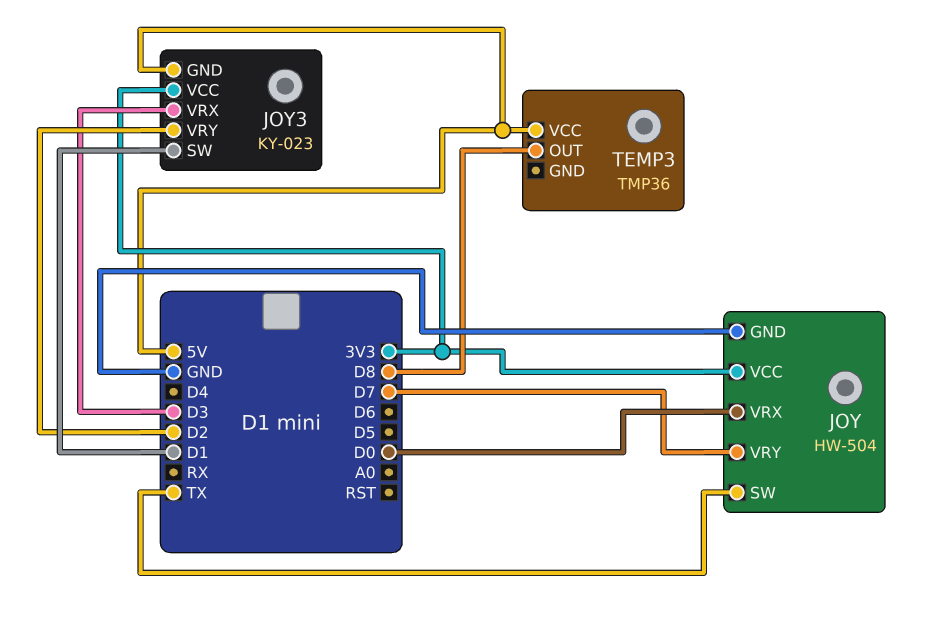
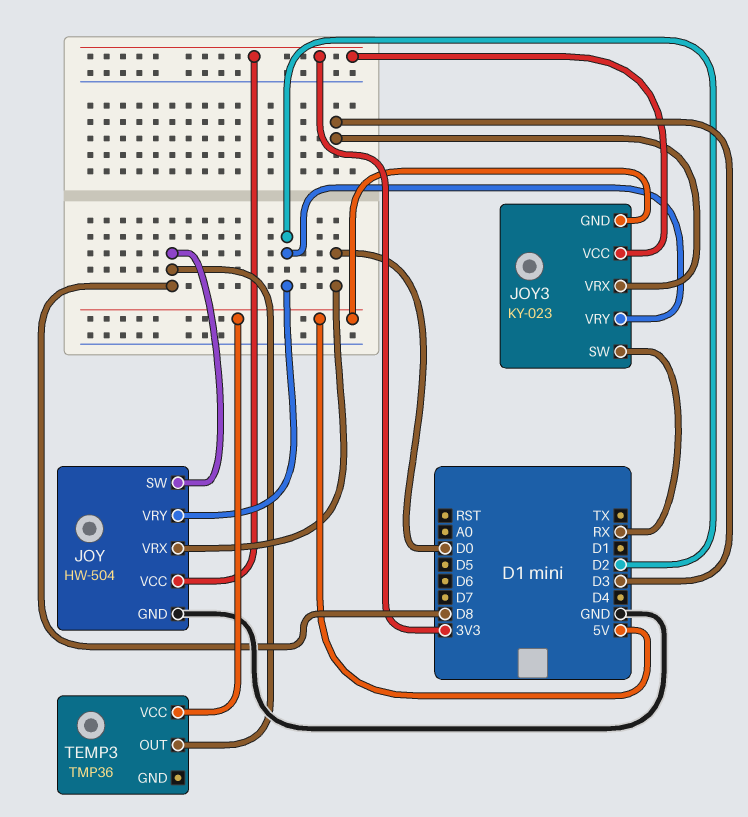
JOY pin SW: TX -> D8
JOY pin VRY: D7 -> D2
JOY3 pin SW: D1 -> RX

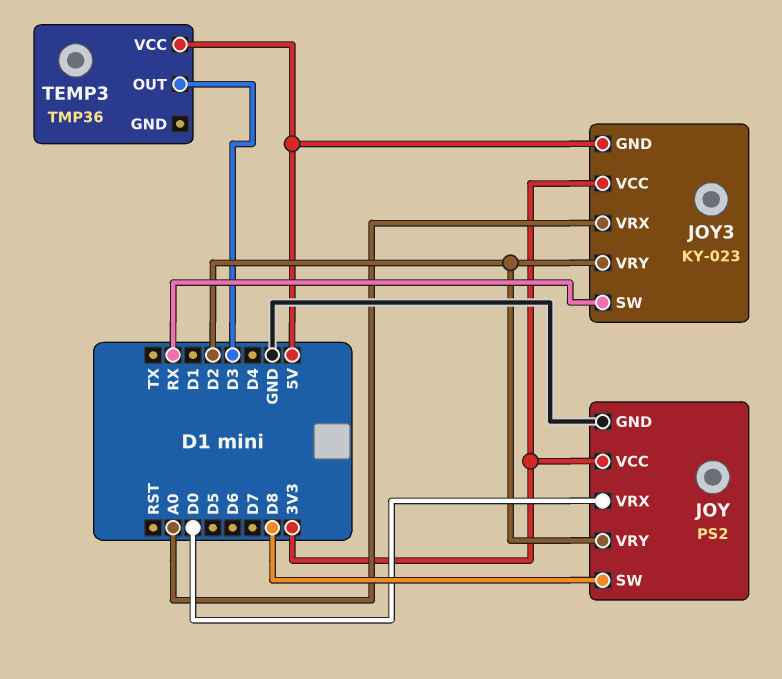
JOY: HW-504 -> PS2
JOY3 pin VRX: D3 -> A0
TEMP3 pin OUT: D8 -> D3

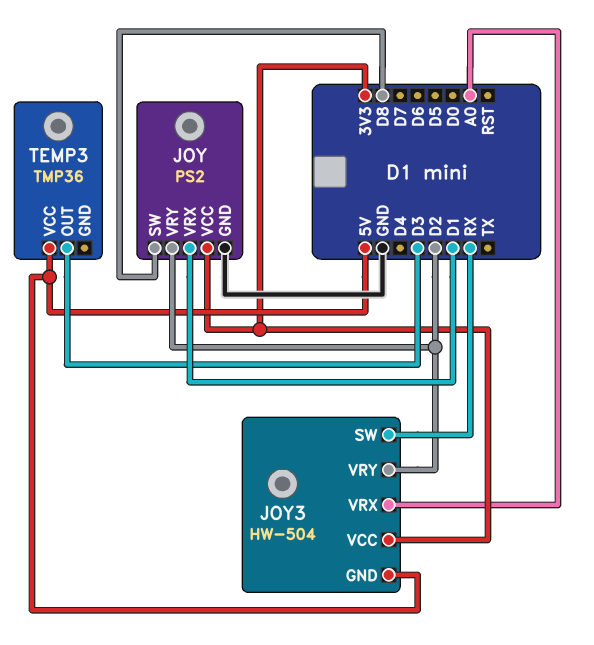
JOY pin VRX: D0 -> D1
JOY3: KY-023 -> HW-504

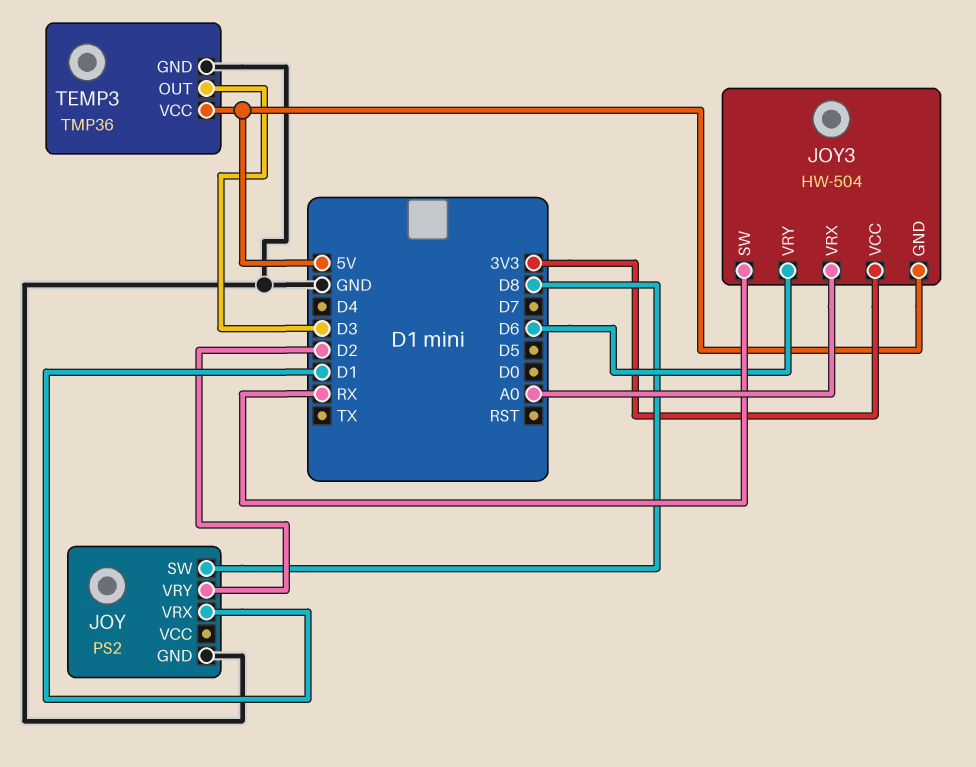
JOY pin VCC: 3V3 -> none
JOY3 pin VRY: D2 -> D6
TEMP3 pin GND: none -> GND

